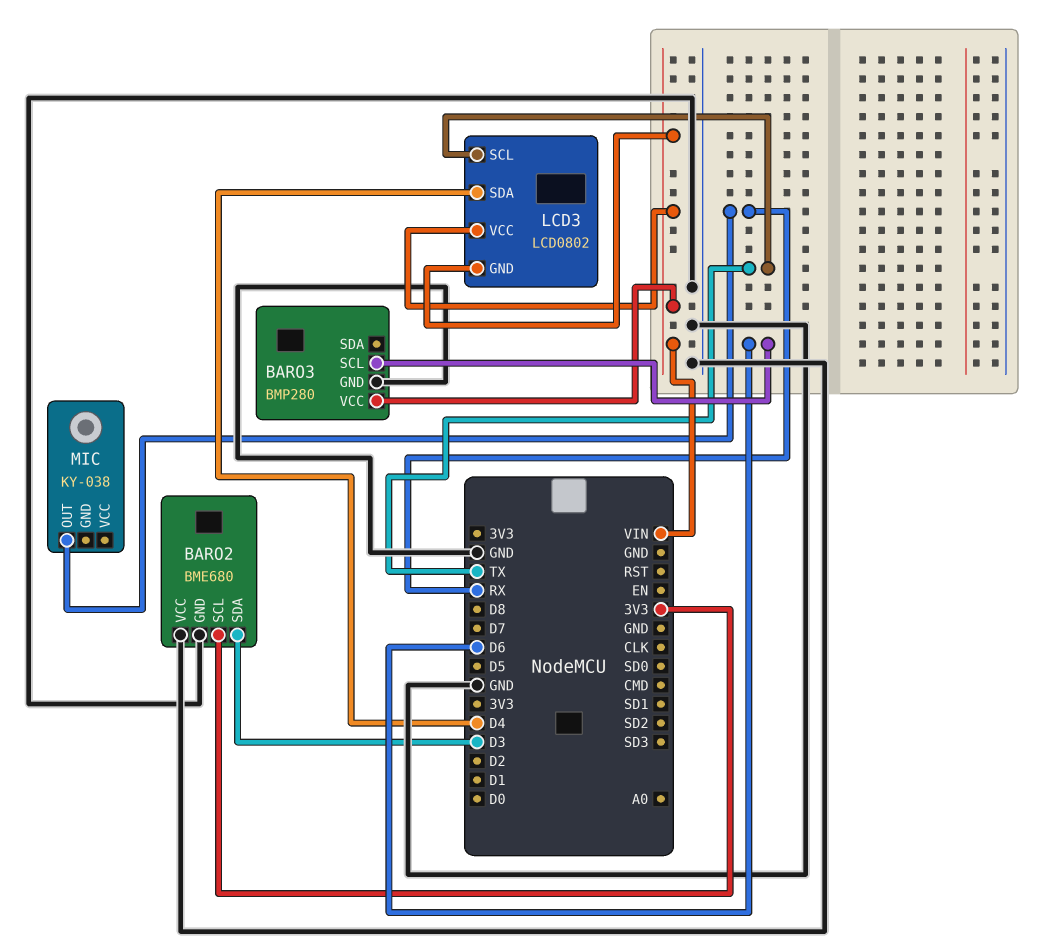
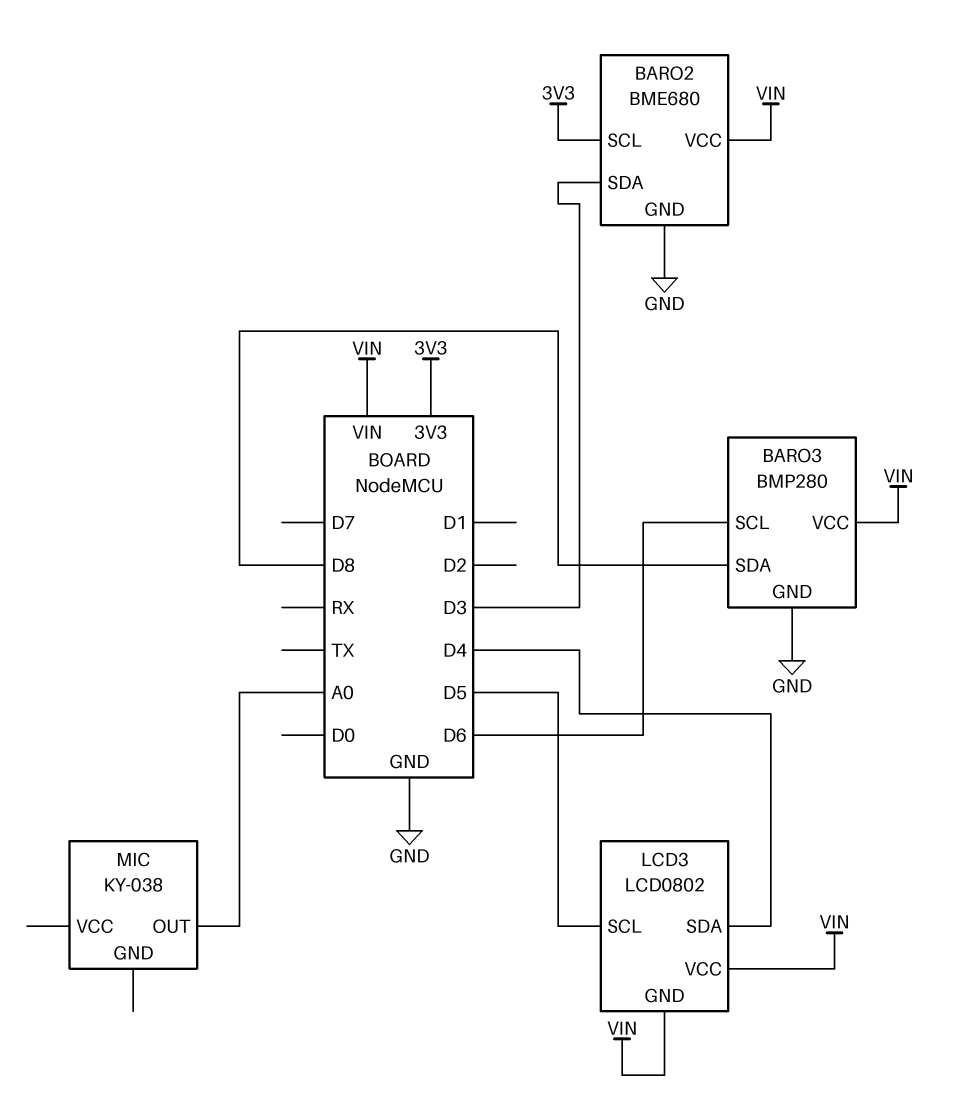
BARO2 pin VCC: GND -> VIN
BARO3 pin SDA: none -> D8
LCD3 pin SCL: TX -> D5
MIC pin OUT: RX -> A0

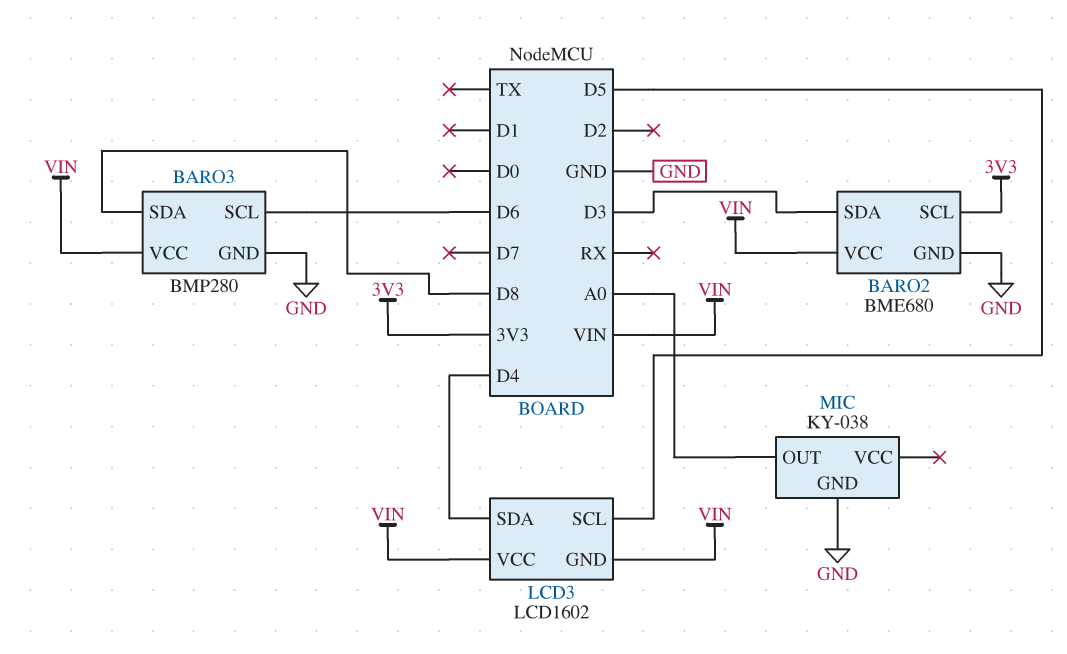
LCD3: LCD0802 -> LCD1602
MIC pin GND: none -> GND

